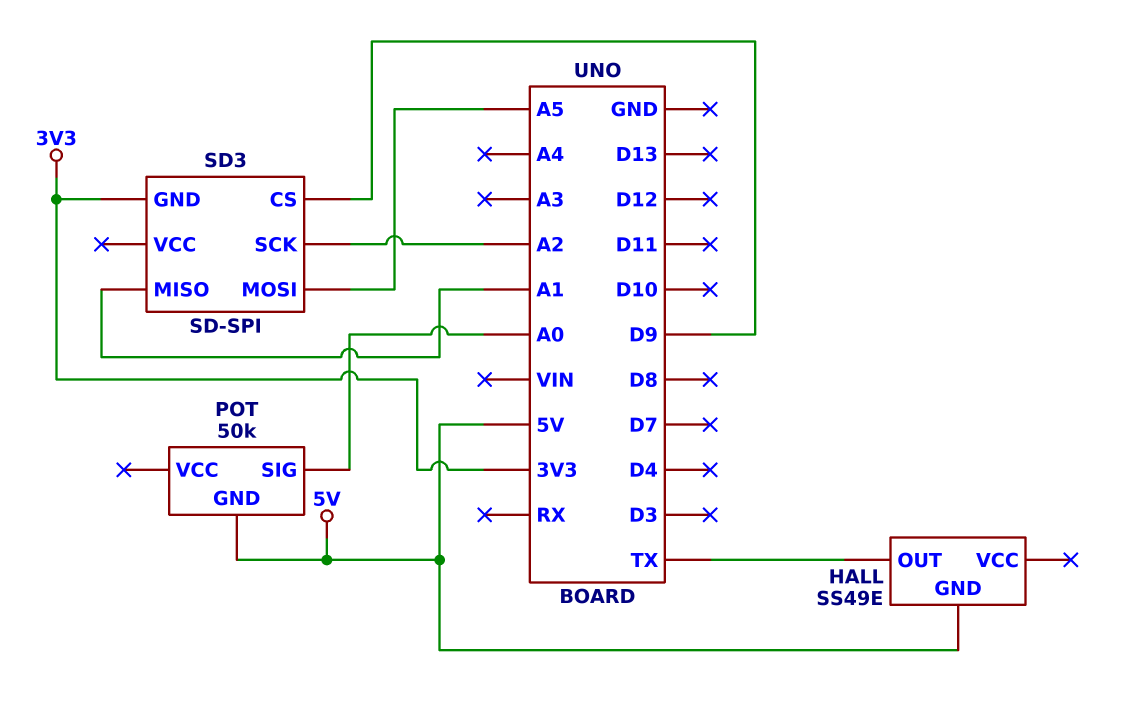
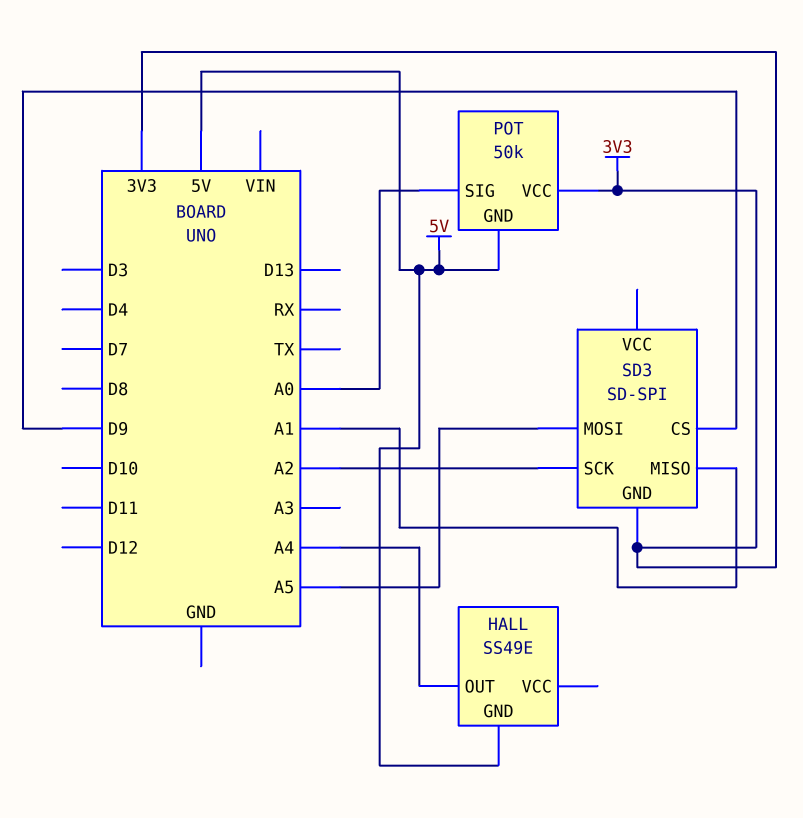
HALL pin OUT: TX -> A4
POT pin VCC: none -> 3V3

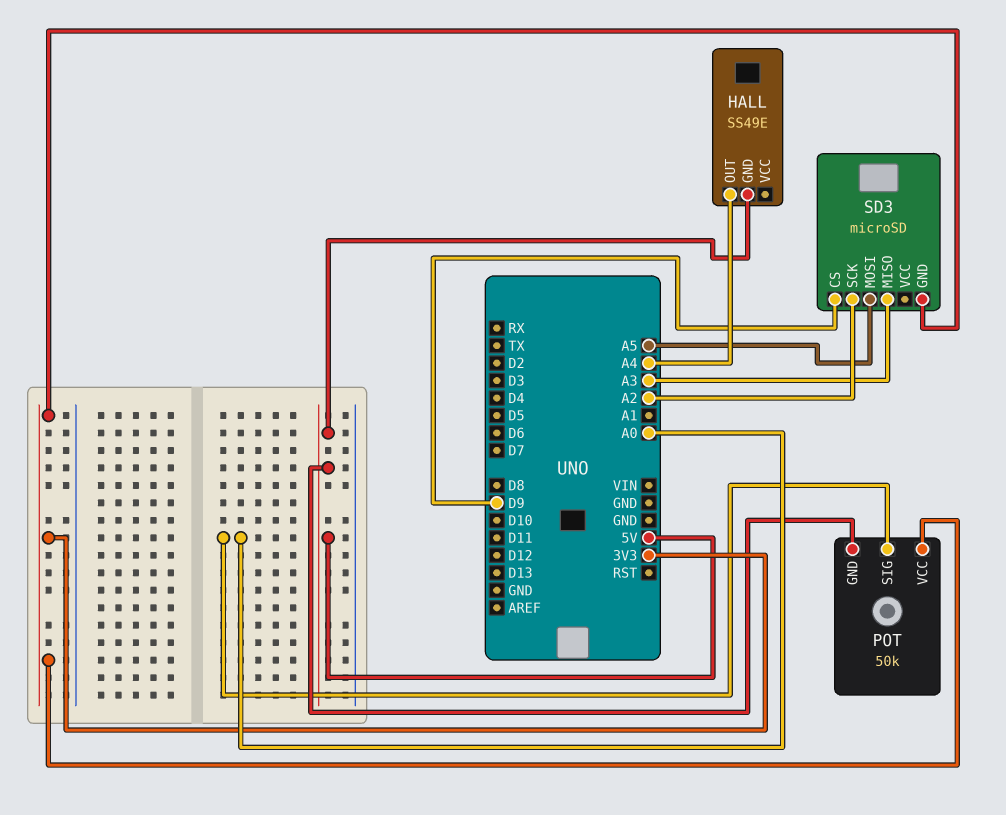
SD3: SD-SPI -> microSD
SD3 pin MISO: A1 -> A3

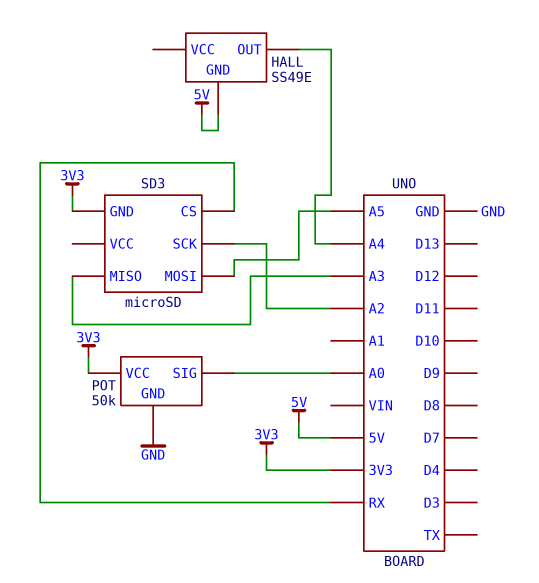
POT pin GND: 5V -> GND
SD3 pin CS: D9 -> RX

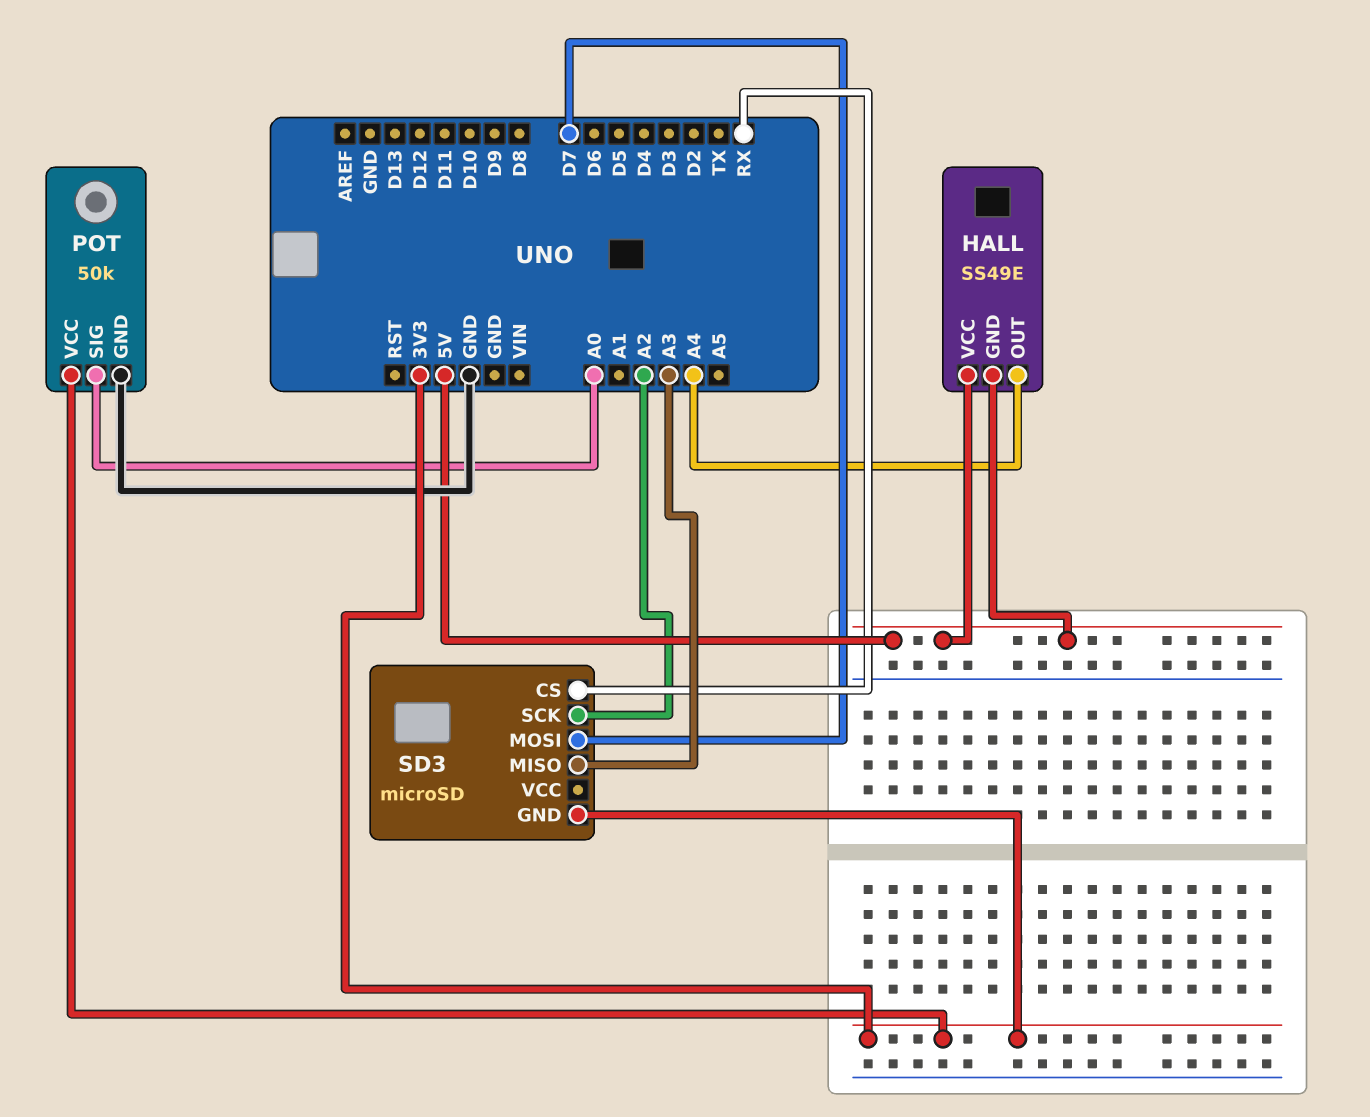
HALL pin VCC: none -> 5V
SD3 pin MOSI: A5 -> D7

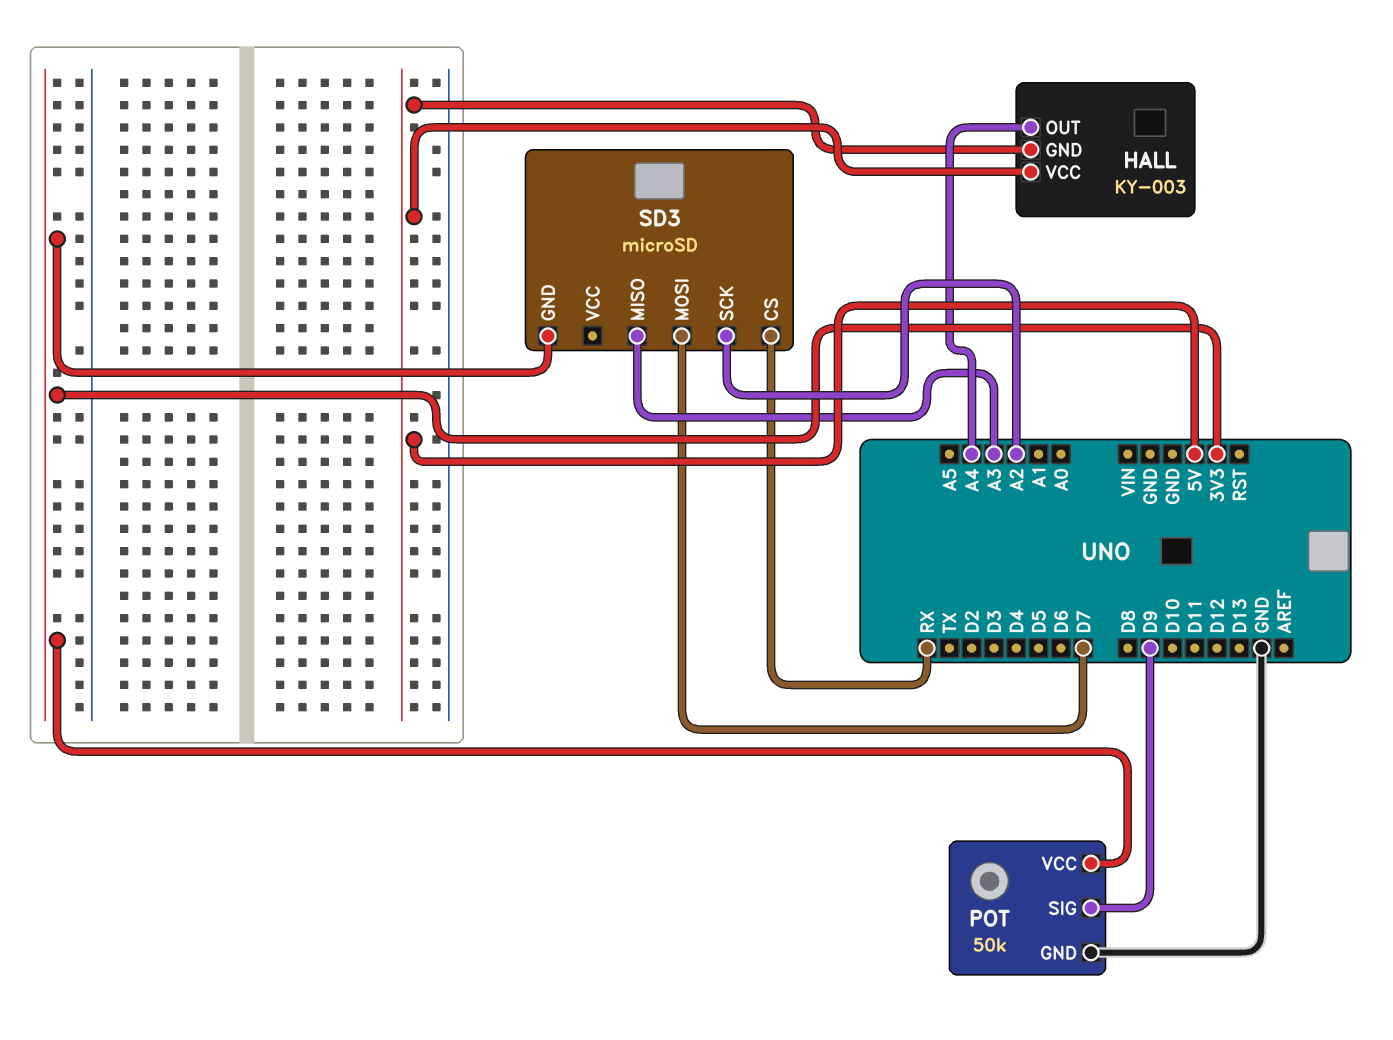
HALL: SS49E -> KY-003
POT pin SIG: A0 -> D9

